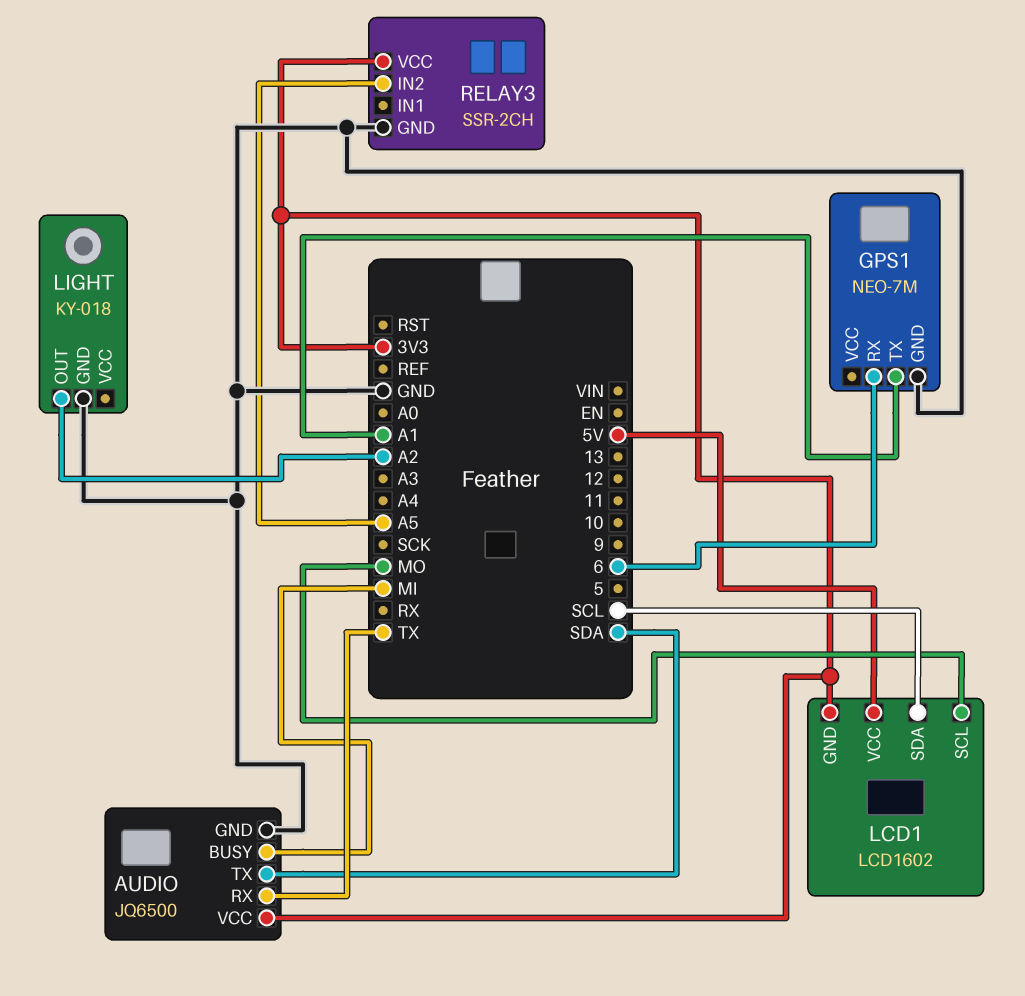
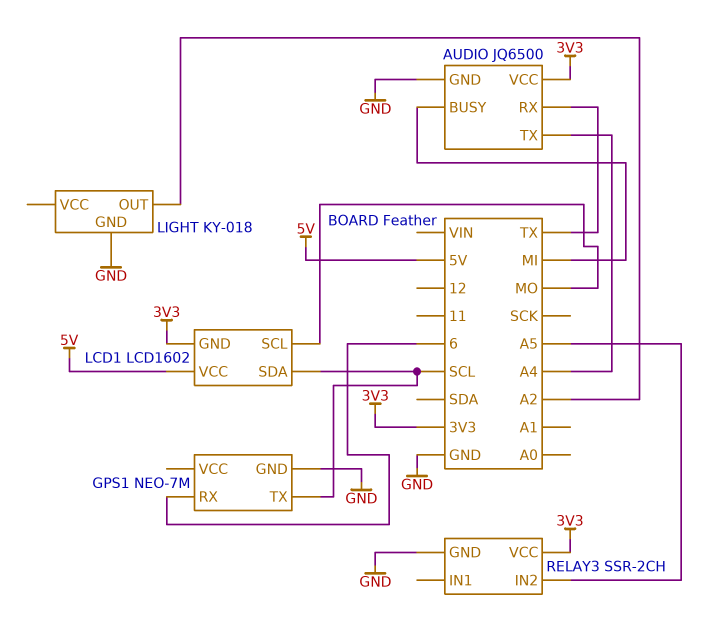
AUDIO pin TX: SDA -> A4
GPS1 pin TX: A1 -> SCL

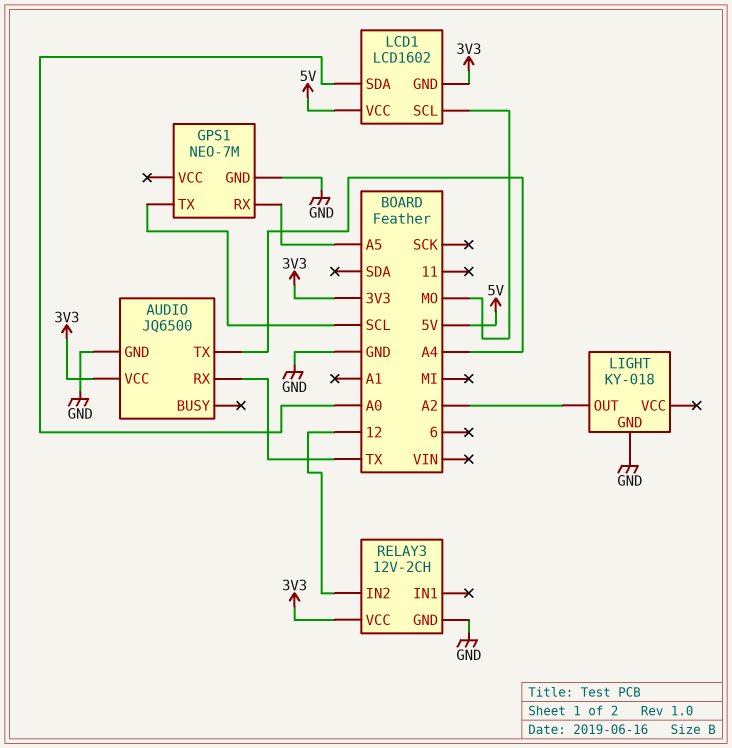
AUDIO pin BUSY: MI -> none
GPS1 pin RX: 6 -> A5
LCD1 pin SDA: SCL -> A0
RELAY3: SSR-2CH -> 12V-2CH
RELAY3 pin IN2: A5 -> 12

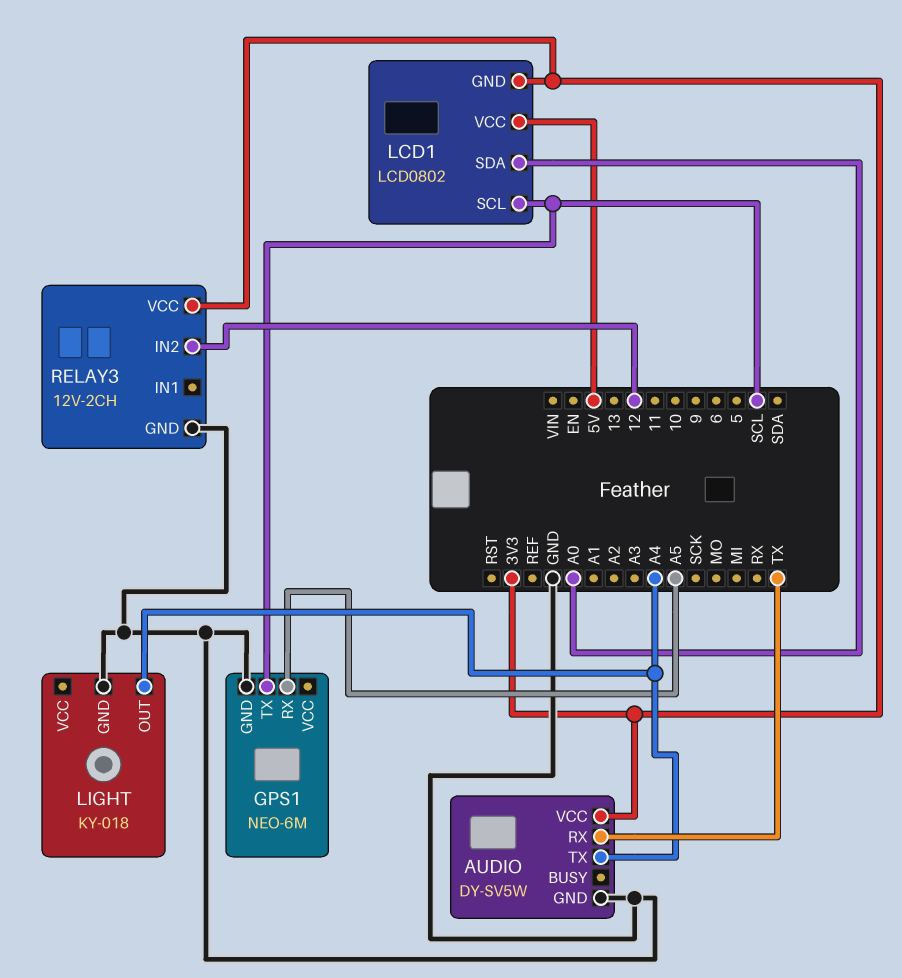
AUDIO: JQ6500 -> DY-SV5W
GPS1: NEO-7M -> NEO-6M
LCD1: LCD1602 -> LCD0802
LCD1 pin SCL: MO -> SCL
LIGHT pin OUT: A2 -> A4

